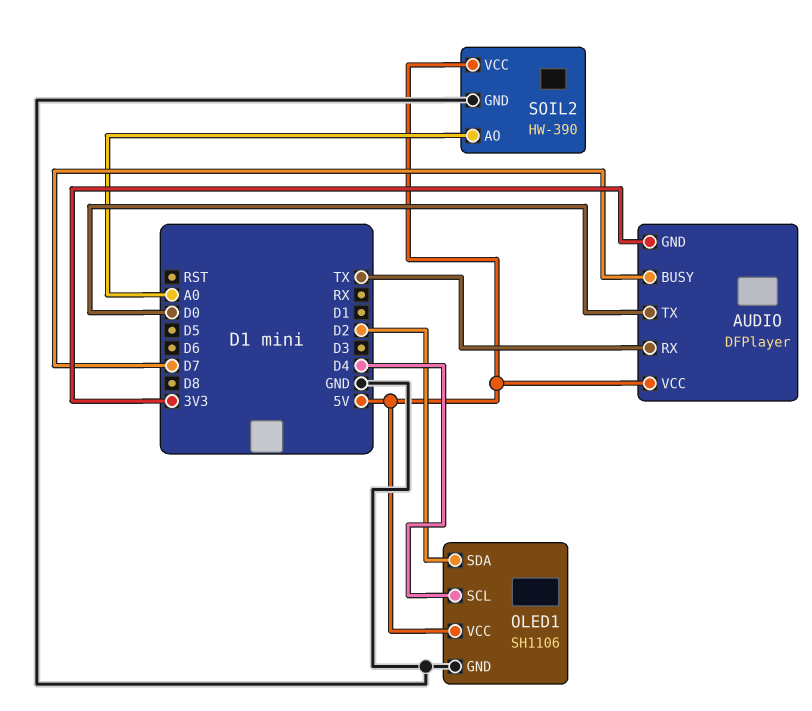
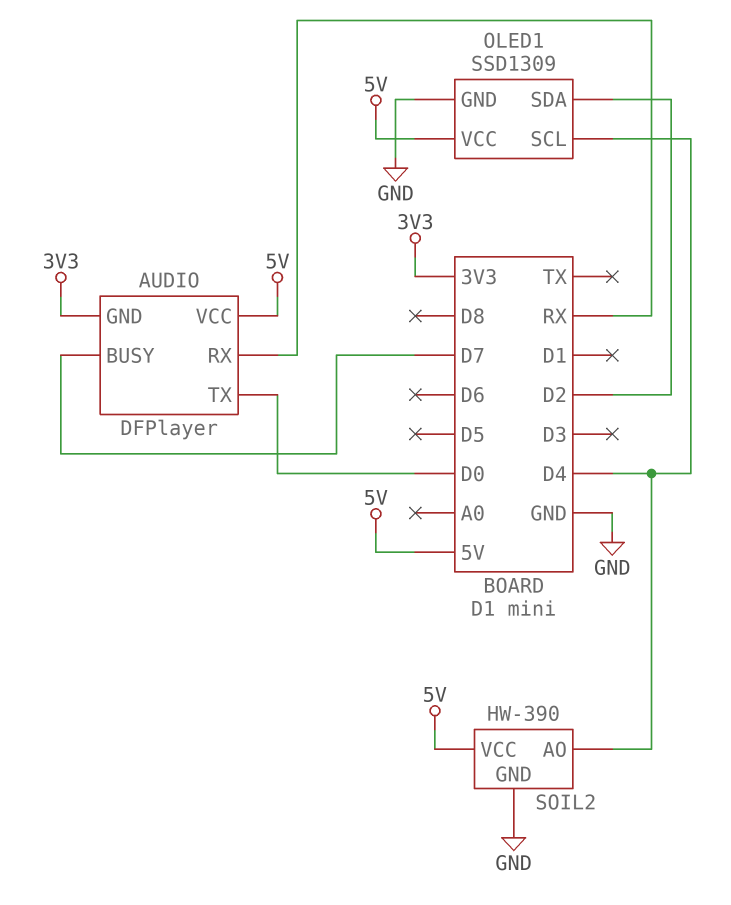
AUDIO pin RX: TX -> RX
OLED1: SH1106 -> SSD1309
SOIL2 pin AO: A0 -> D4

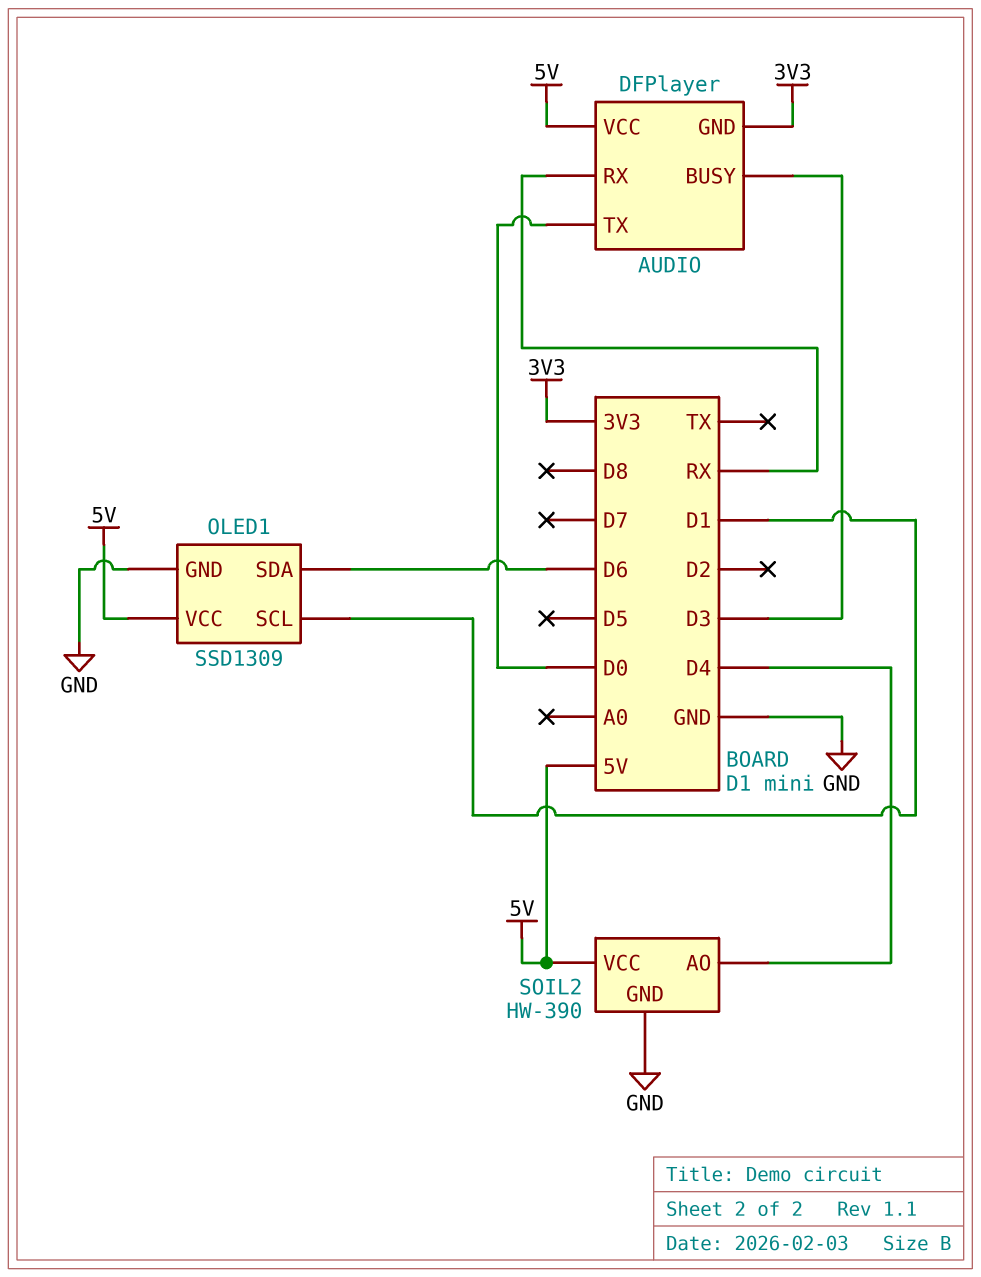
AUDIO pin BUSY: D7 -> D3
OLED1 pin SCL: D4 -> D1
OLED1 pin SDA: D2 -> D6

